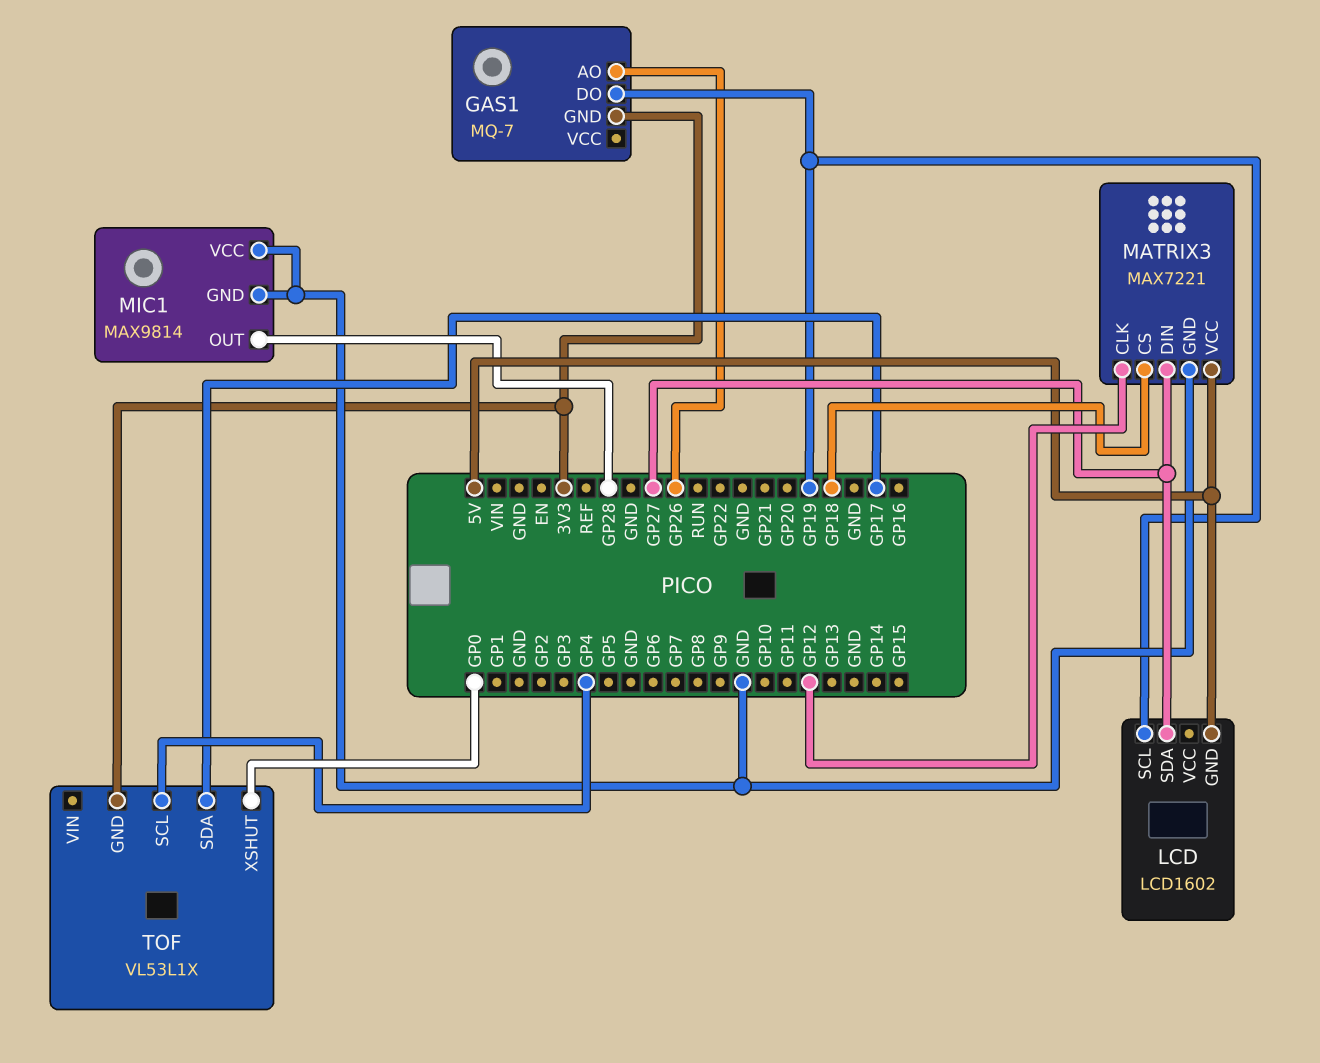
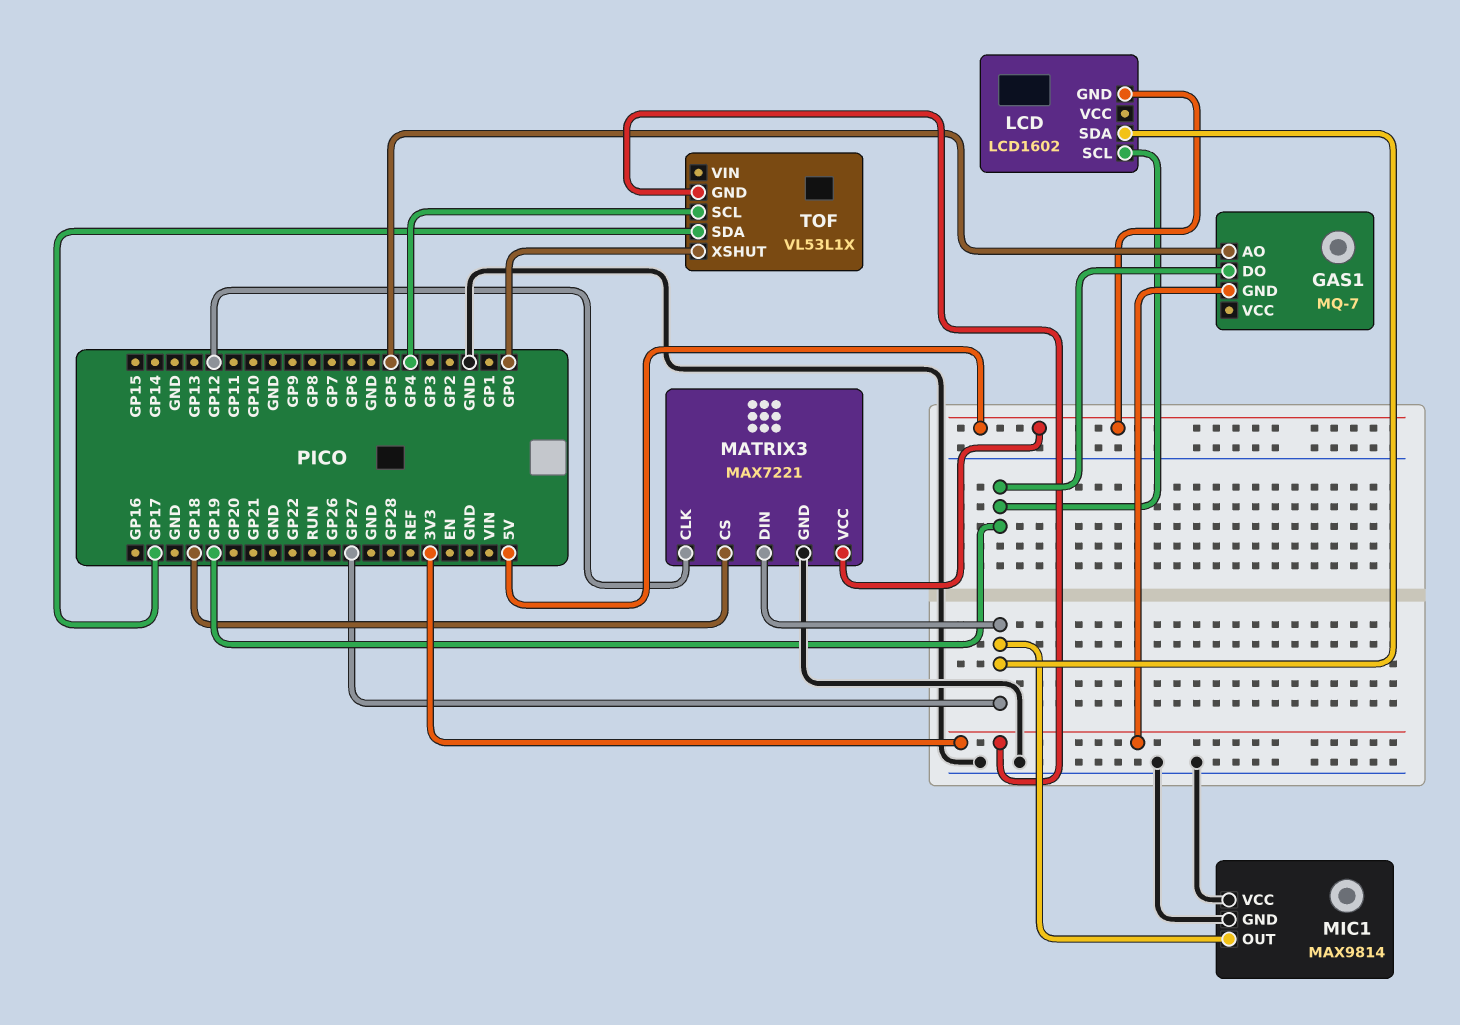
GAS1 pin AO: GP26 -> GP5
MIC1 pin OUT: GP28 -> GP27

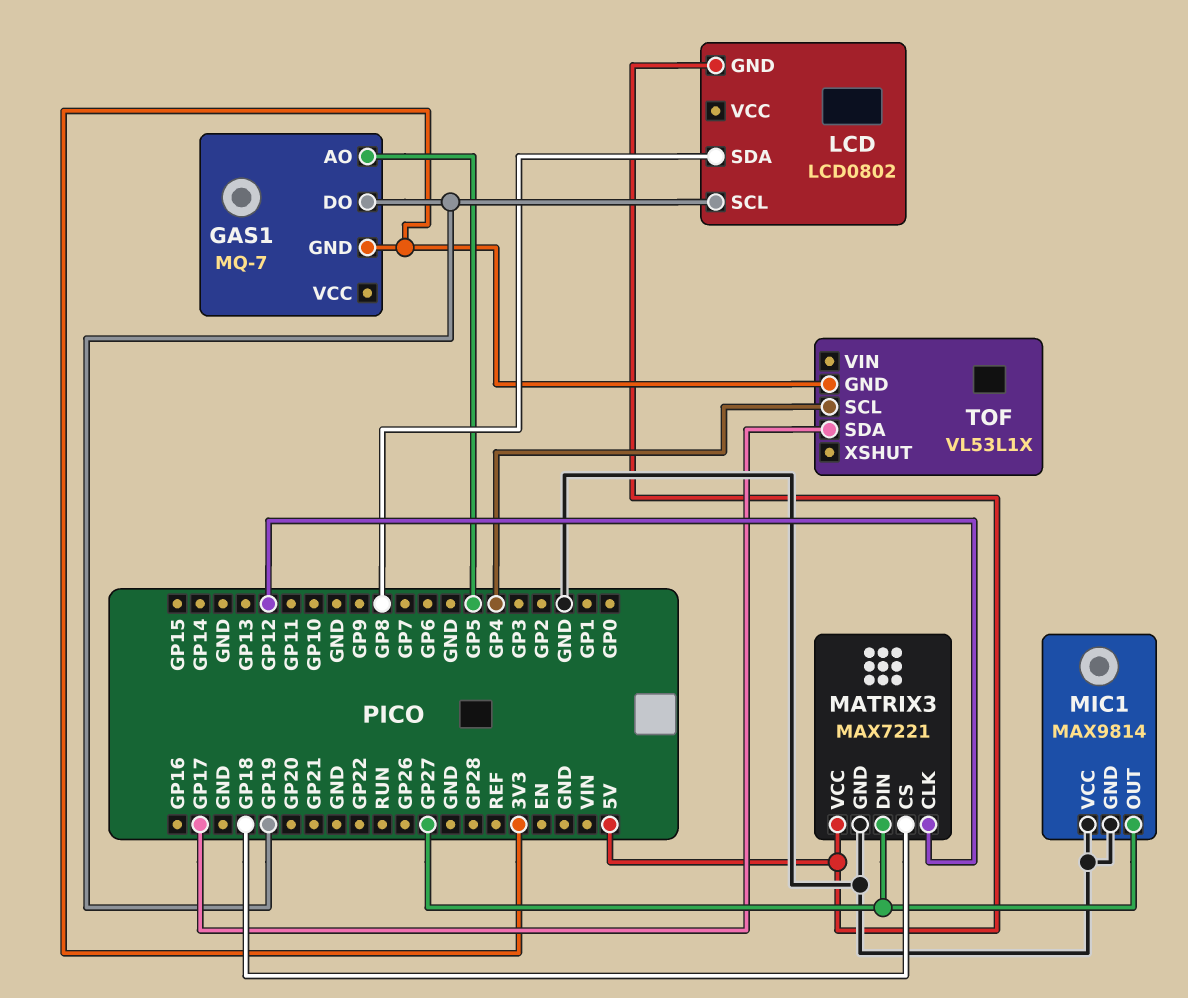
LCD: LCD1602 -> LCD0802
LCD pin SDA: GP27 -> GP8
TOF pin XSHUT: GP0 -> none

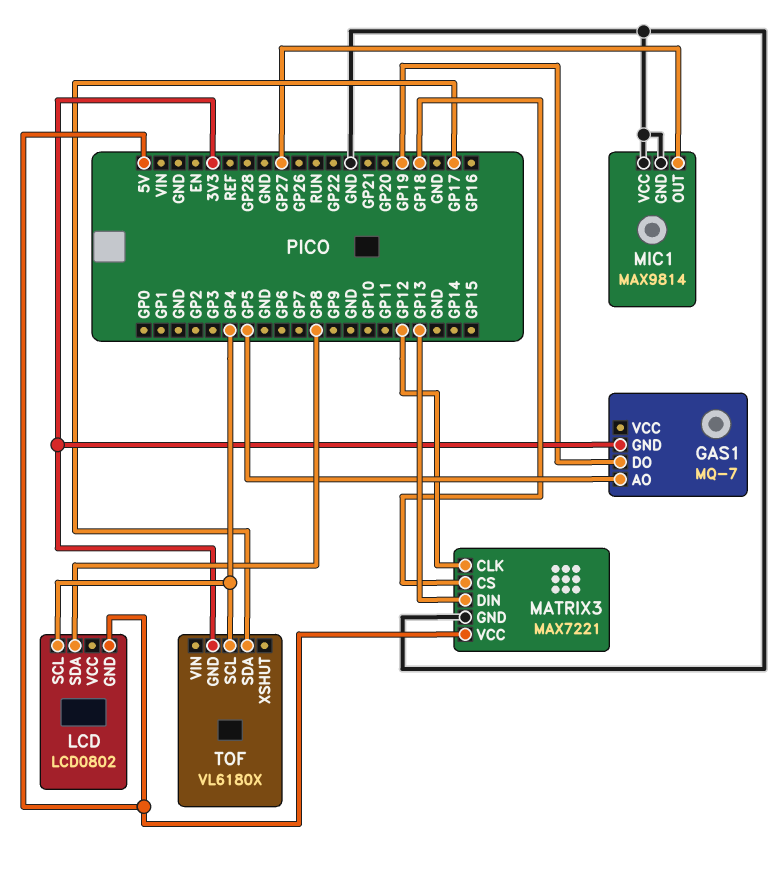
LCD pin SCL: GP19 -> GP4
MATRIX3 pin DIN: GP27 -> GP13
TOF: VL53L1X -> VL6180X

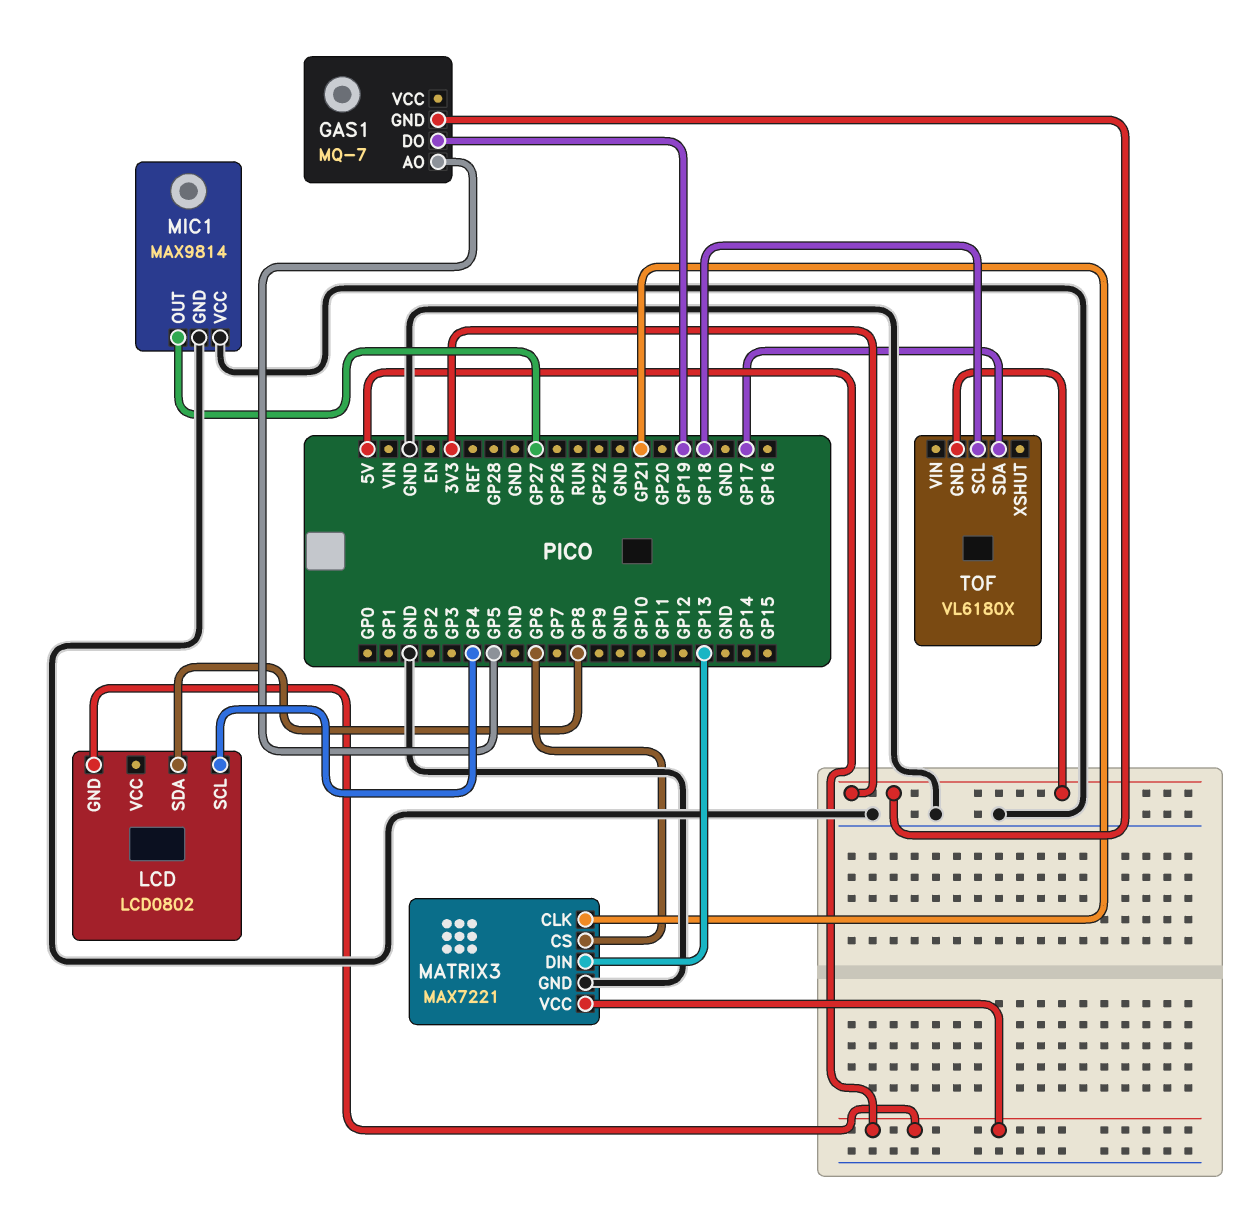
MATRIX3 pin CLK: GP12 -> GP21
MATRIX3 pin CS: GP18 -> GP6
TOF pin SCL: GP4 -> GP18

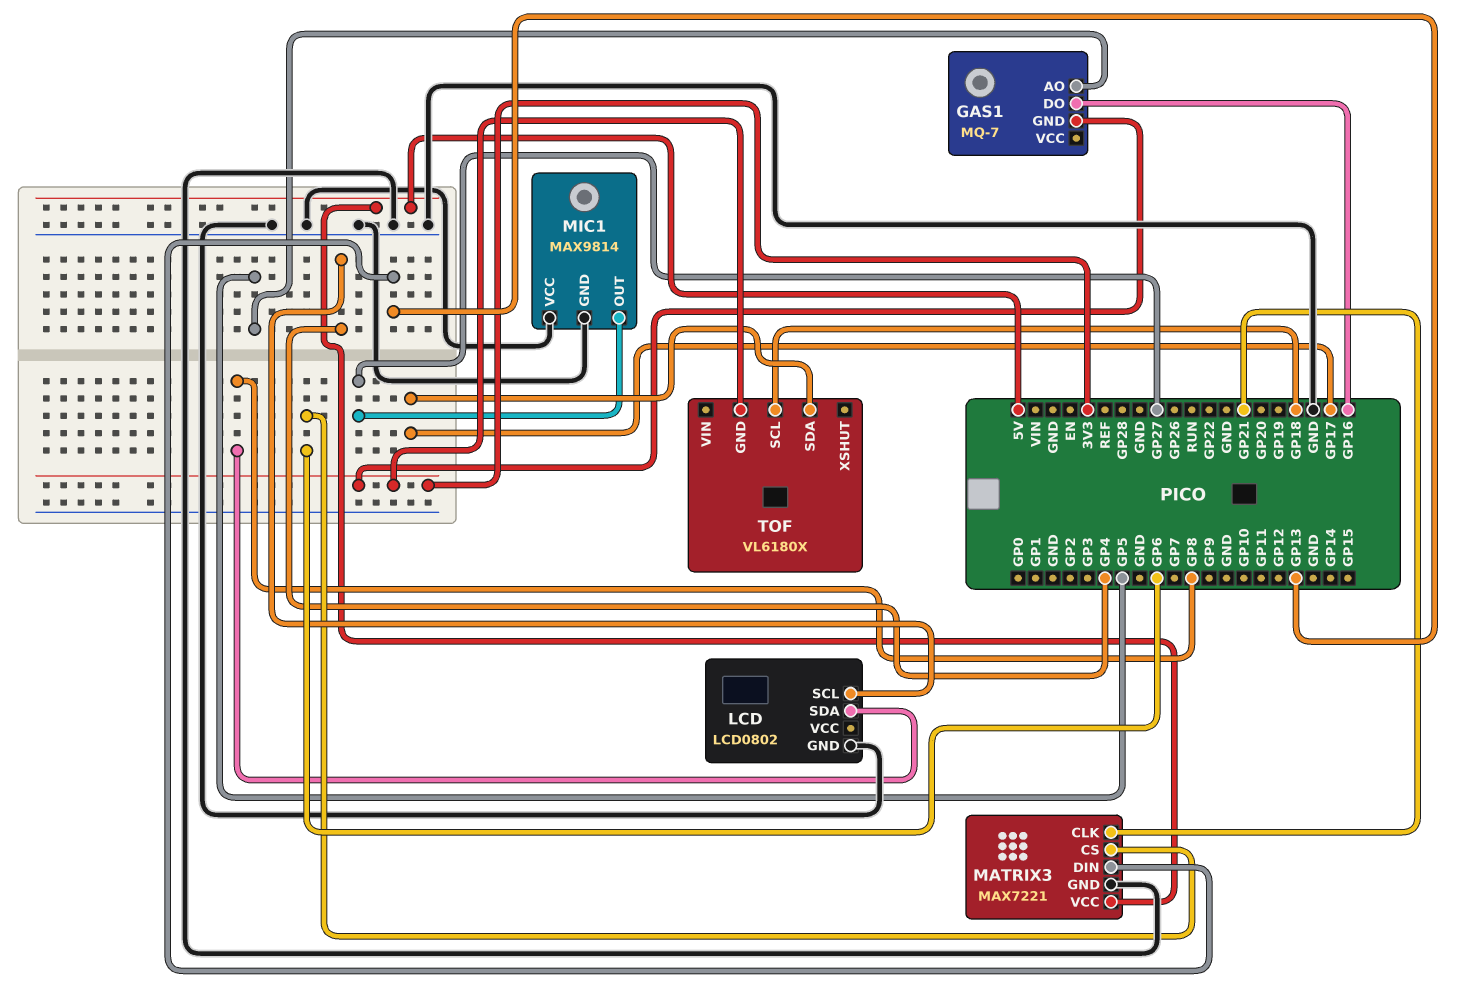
GAS1 pin DO: GP19 -> GP16
LCD pin GND: 5V -> GND

